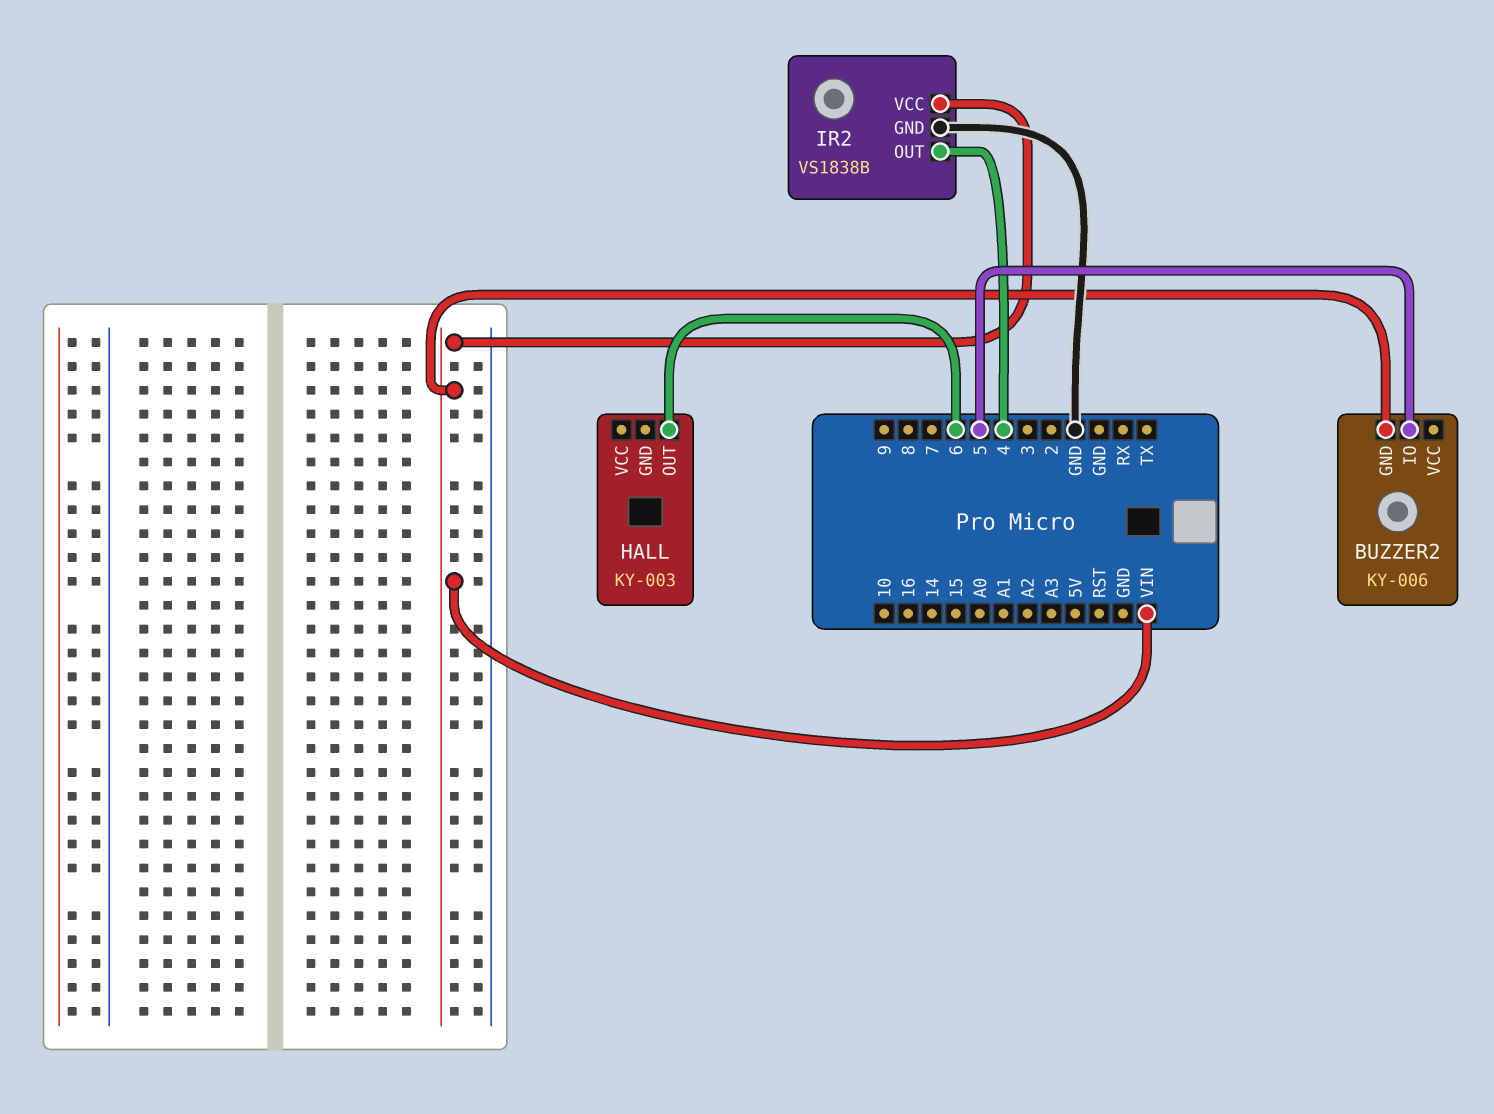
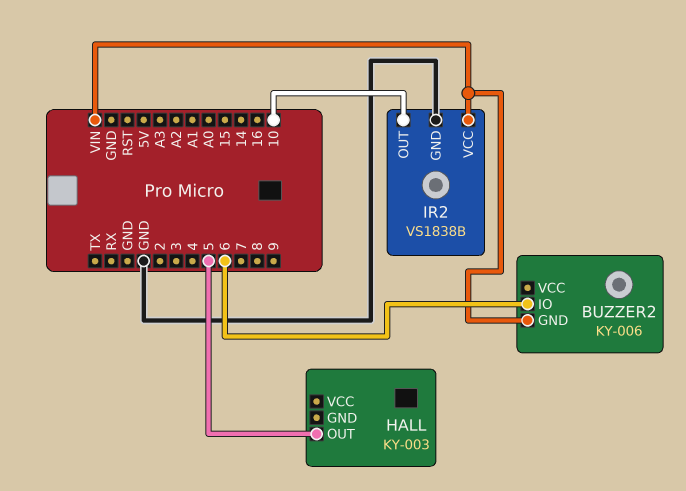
BUZZER2 pin IO: 5 -> 6
HALL pin OUT: 6 -> 5
IR2 pin OUT: 4 -> 10

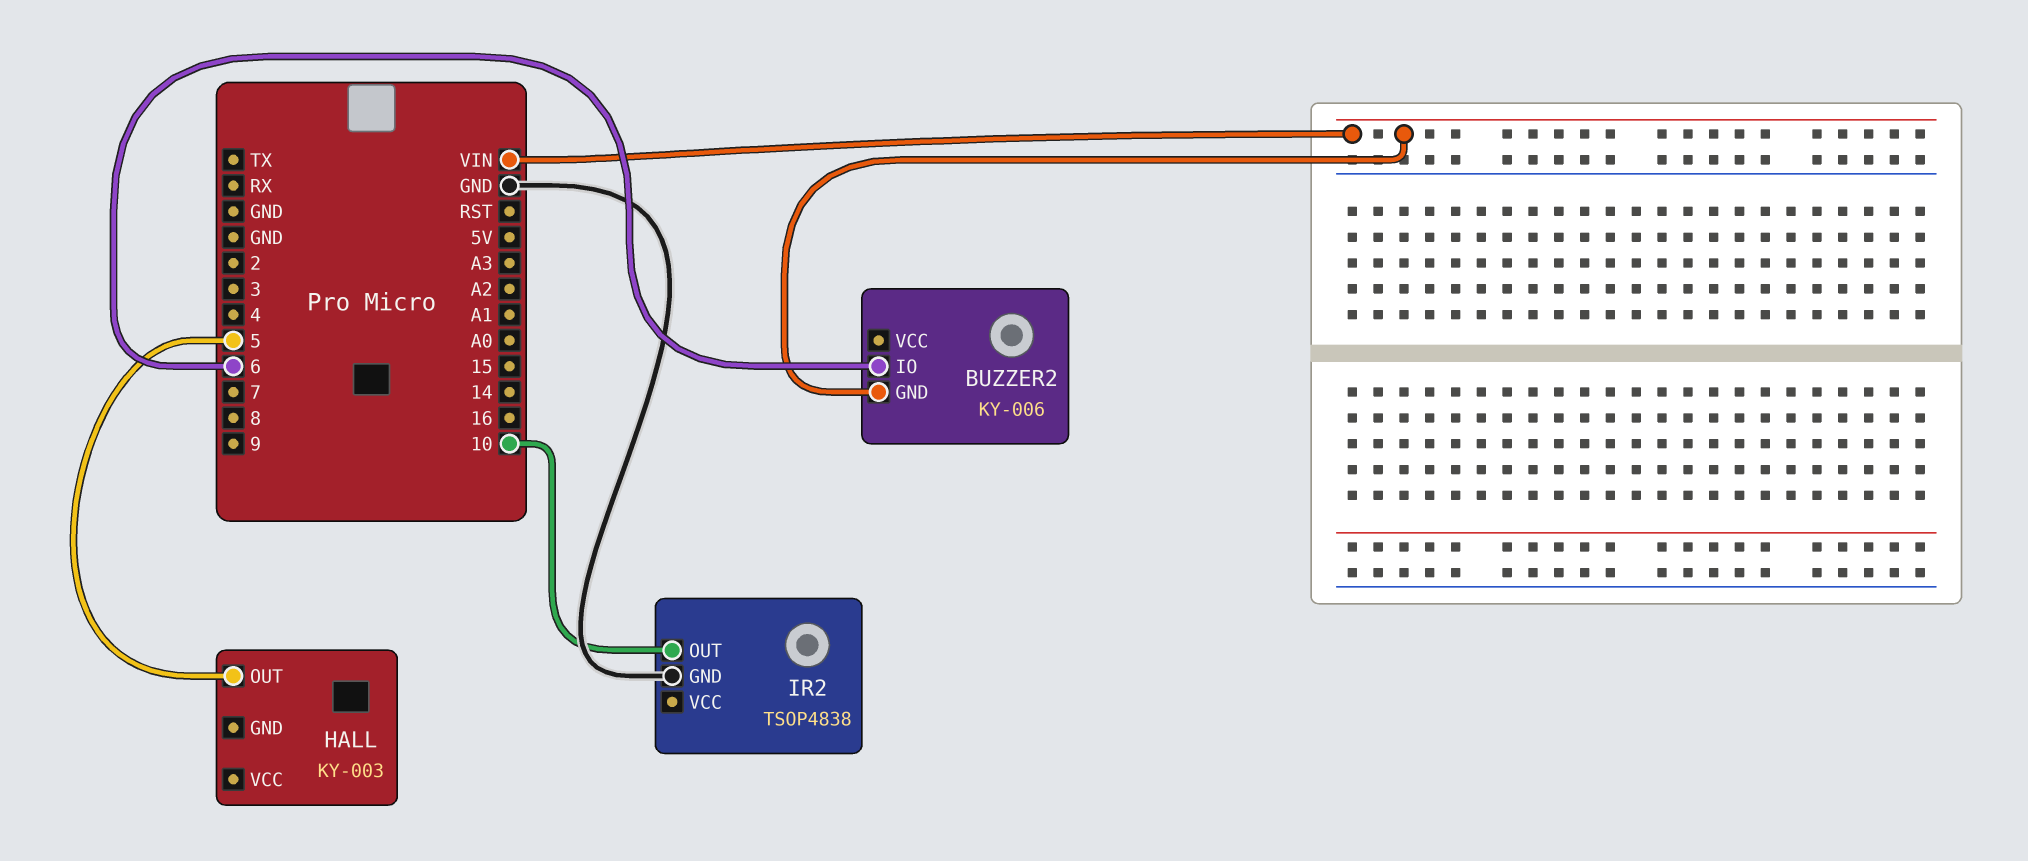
IR2: VS1838B -> TSOP4838
IR2 pin VCC: VIN -> none

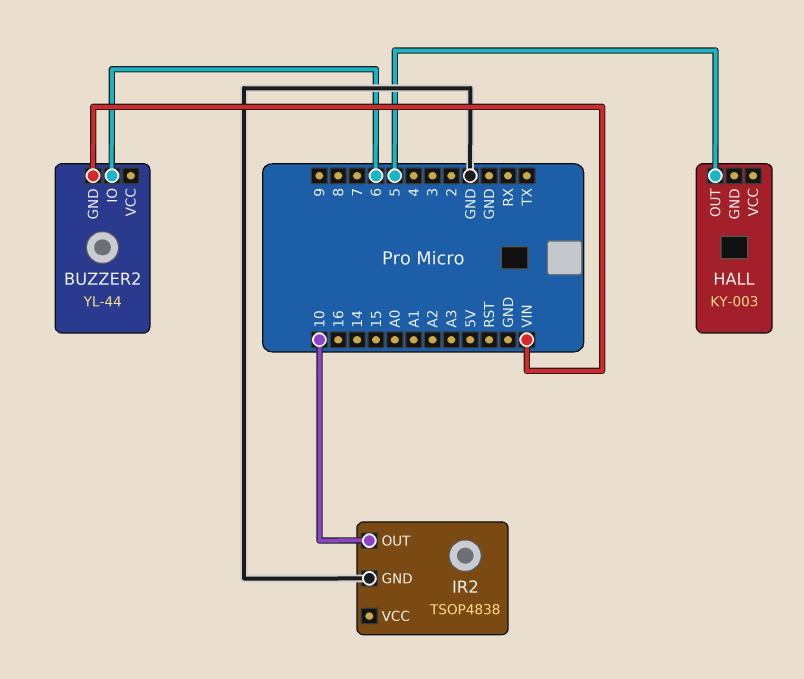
BUZZER2: KY-006 -> YL-44

